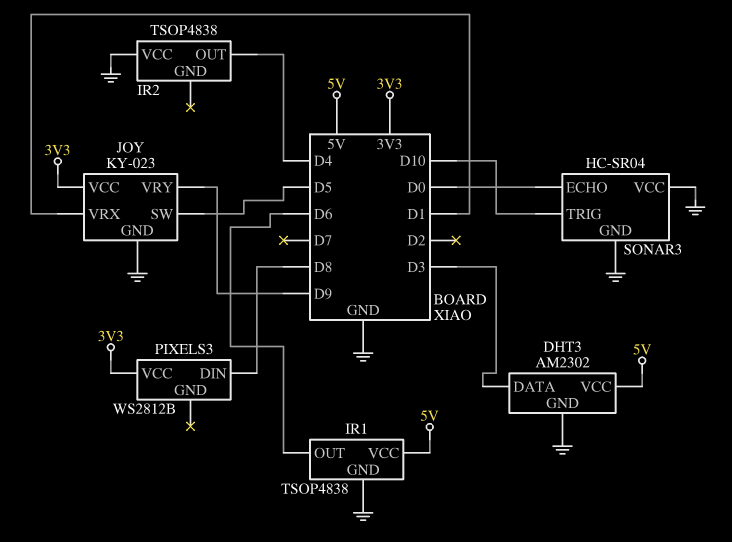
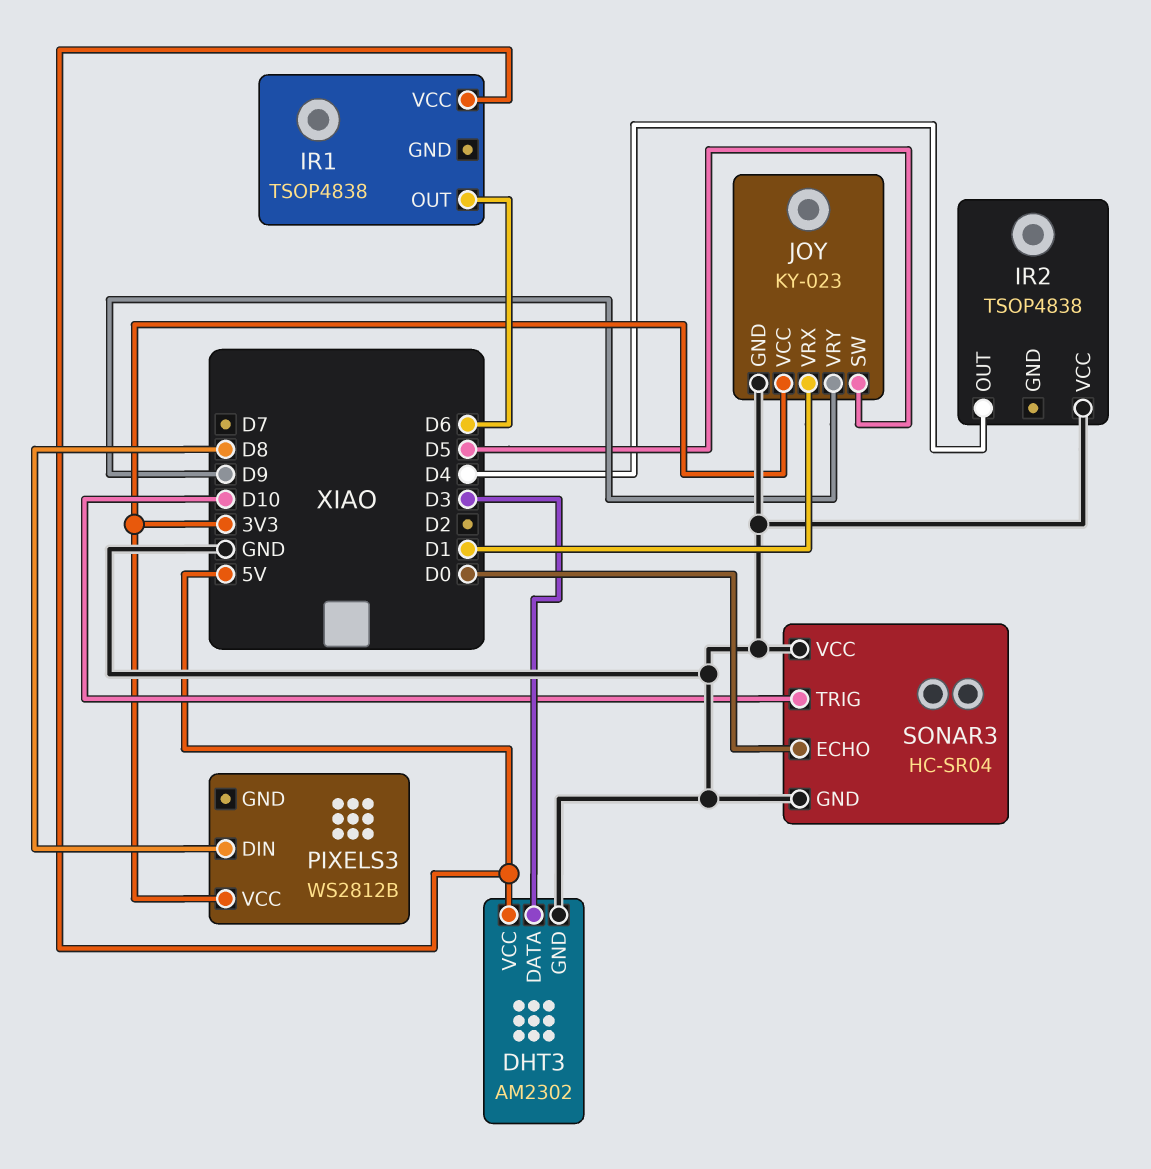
IR1 pin GND: GND -> none

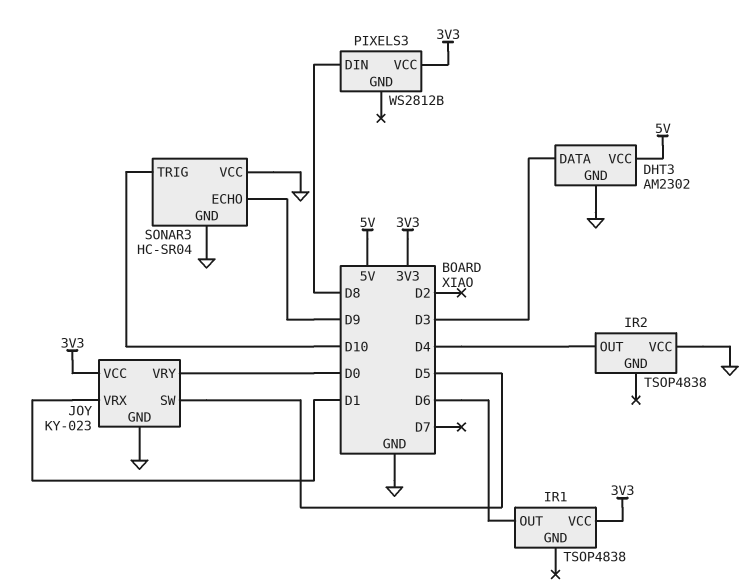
IR1 pin VCC: 5V -> 3V3
JOY pin VRY: D9 -> D0
SONAR3 pin ECHO: D0 -> D9

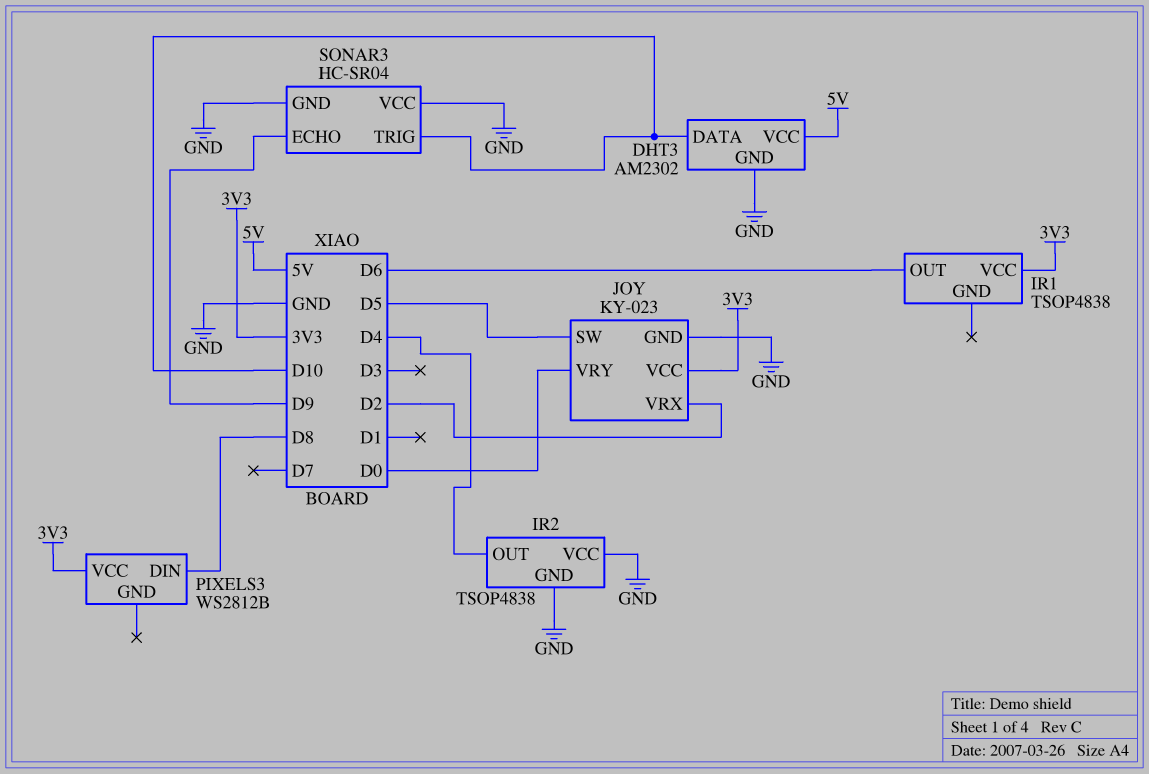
DHT3 pin DATA: D3 -> D10
IR2 pin GND: none -> GND
JOY pin VRX: D1 -> D2

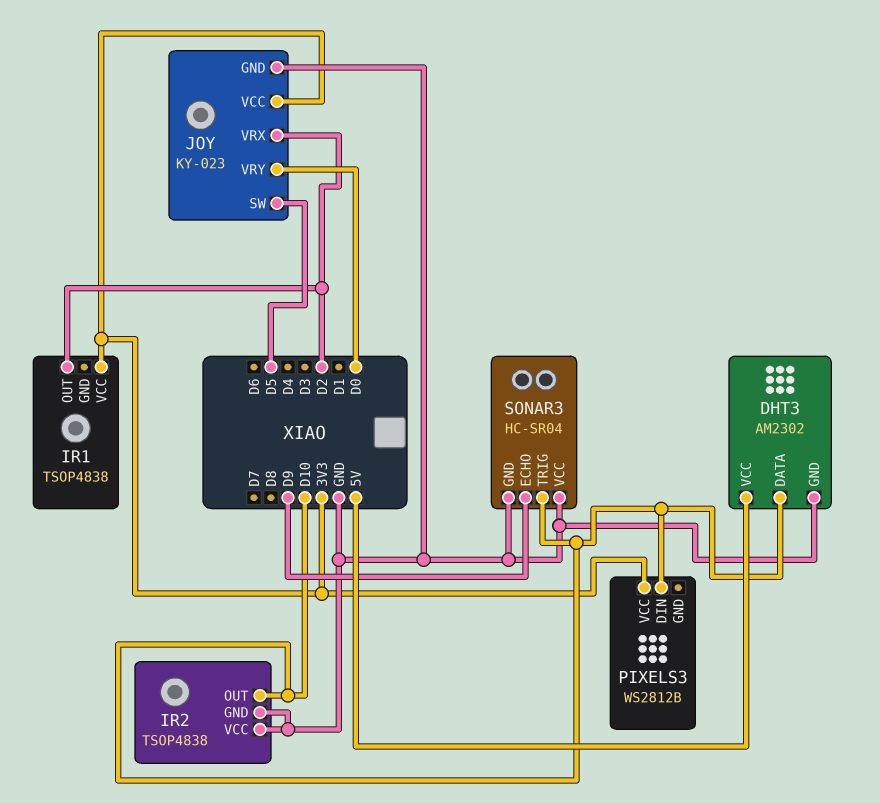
IR1 pin OUT: D6 -> D2
IR2 pin OUT: D4 -> D10
PIXELS3 pin DIN: D8 -> D10

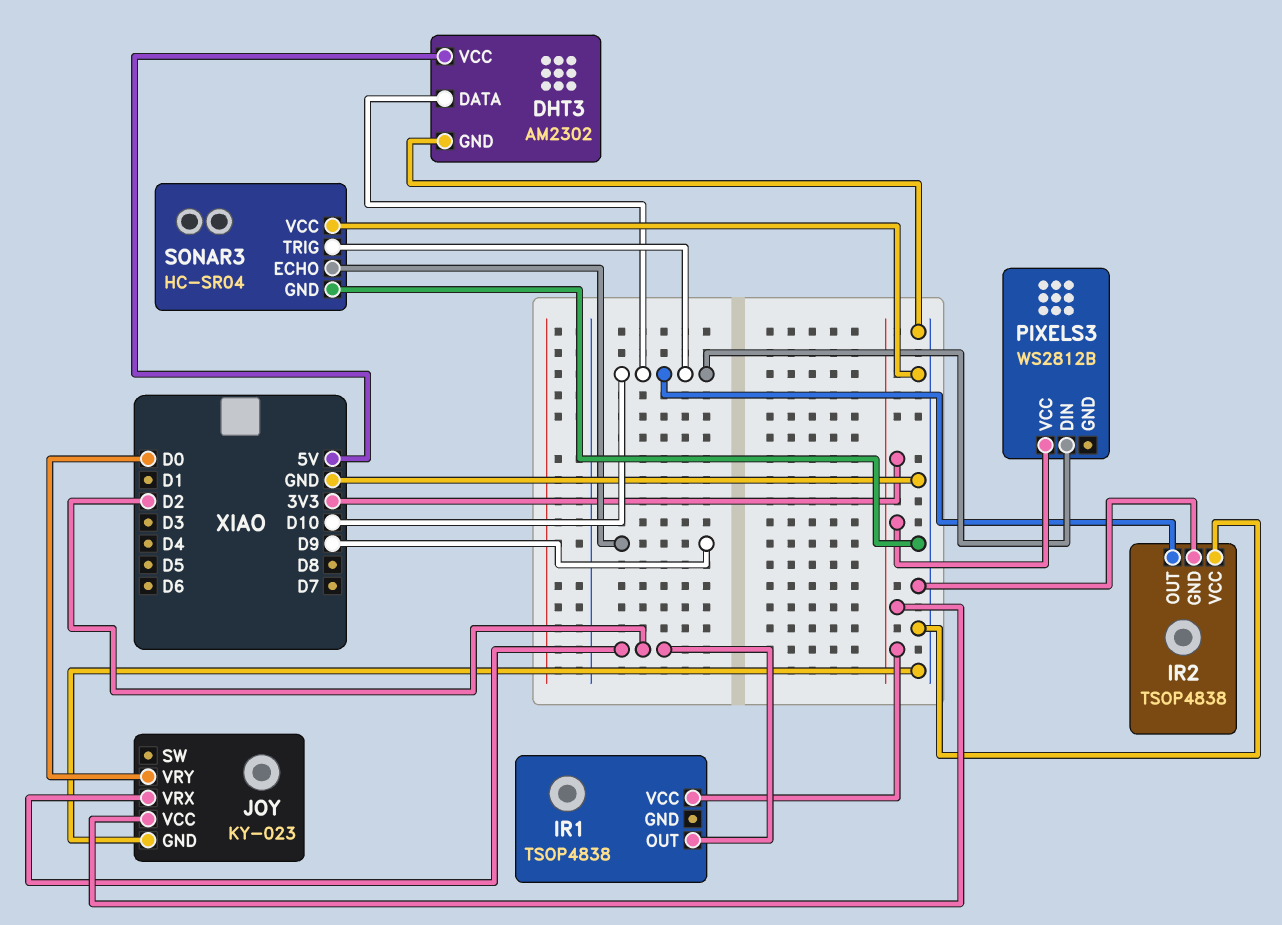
JOY pin SW: D5 -> none

